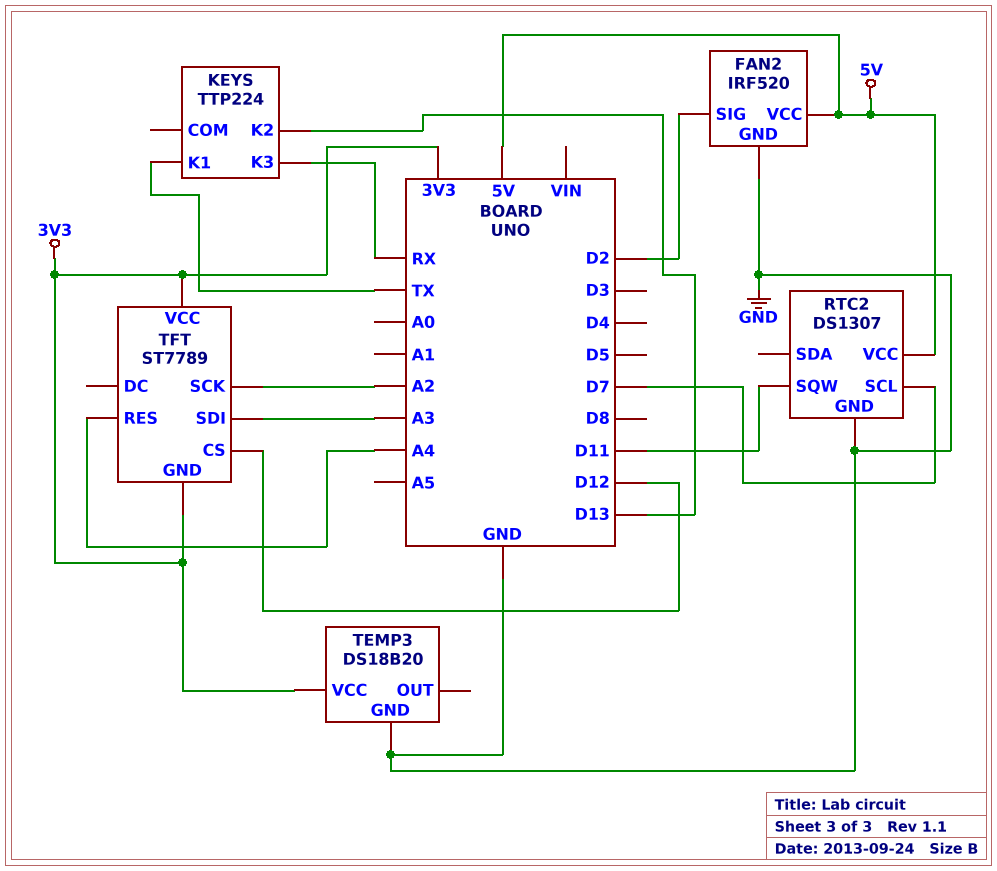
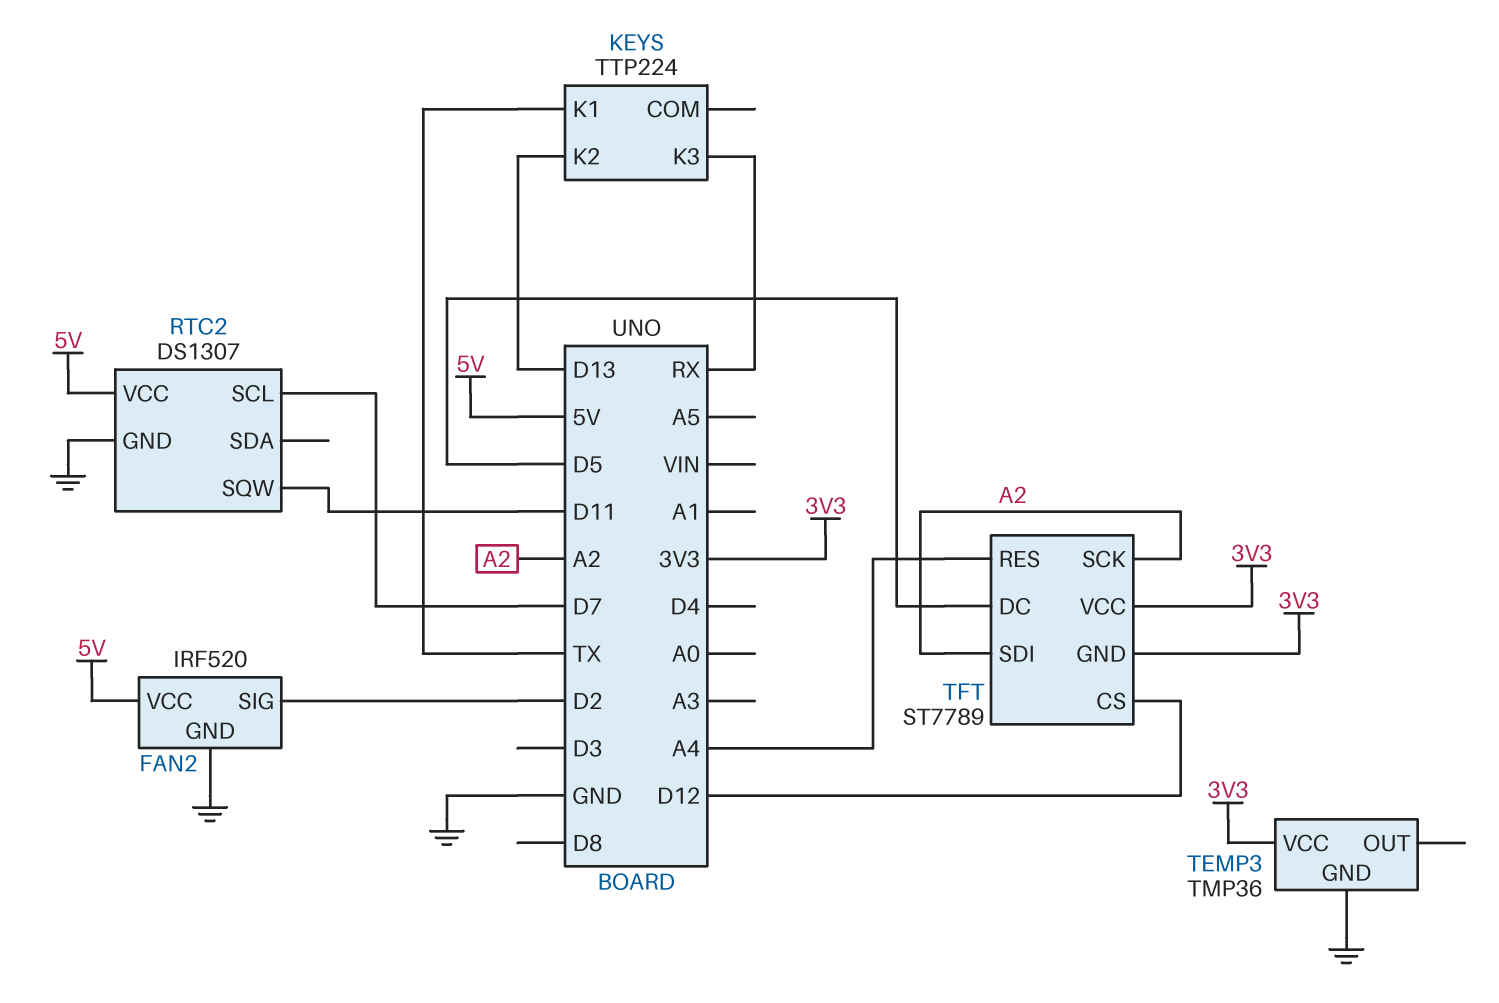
TEMP3: DS18B20 -> TMP36
TFT pin DC: none -> D5
TFT pin SDI: A3 -> A2

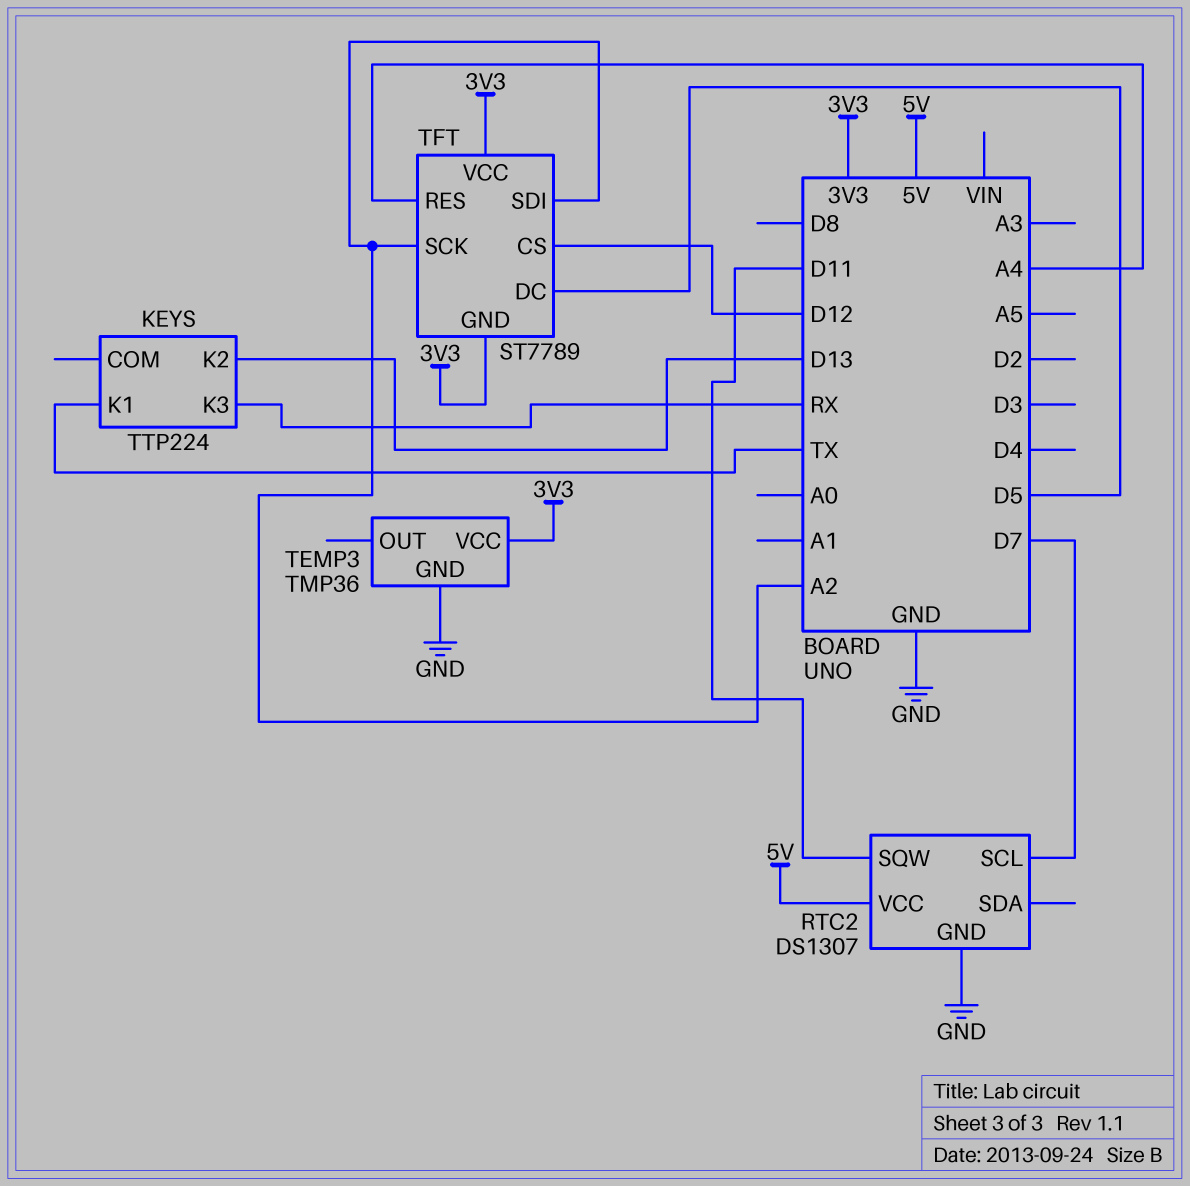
FAN2: IRF520 -> none
FAN2 pin GND: GND -> none
FAN2 pin SIG: D2 -> none
FAN2 pin VCC: 5V -> none

